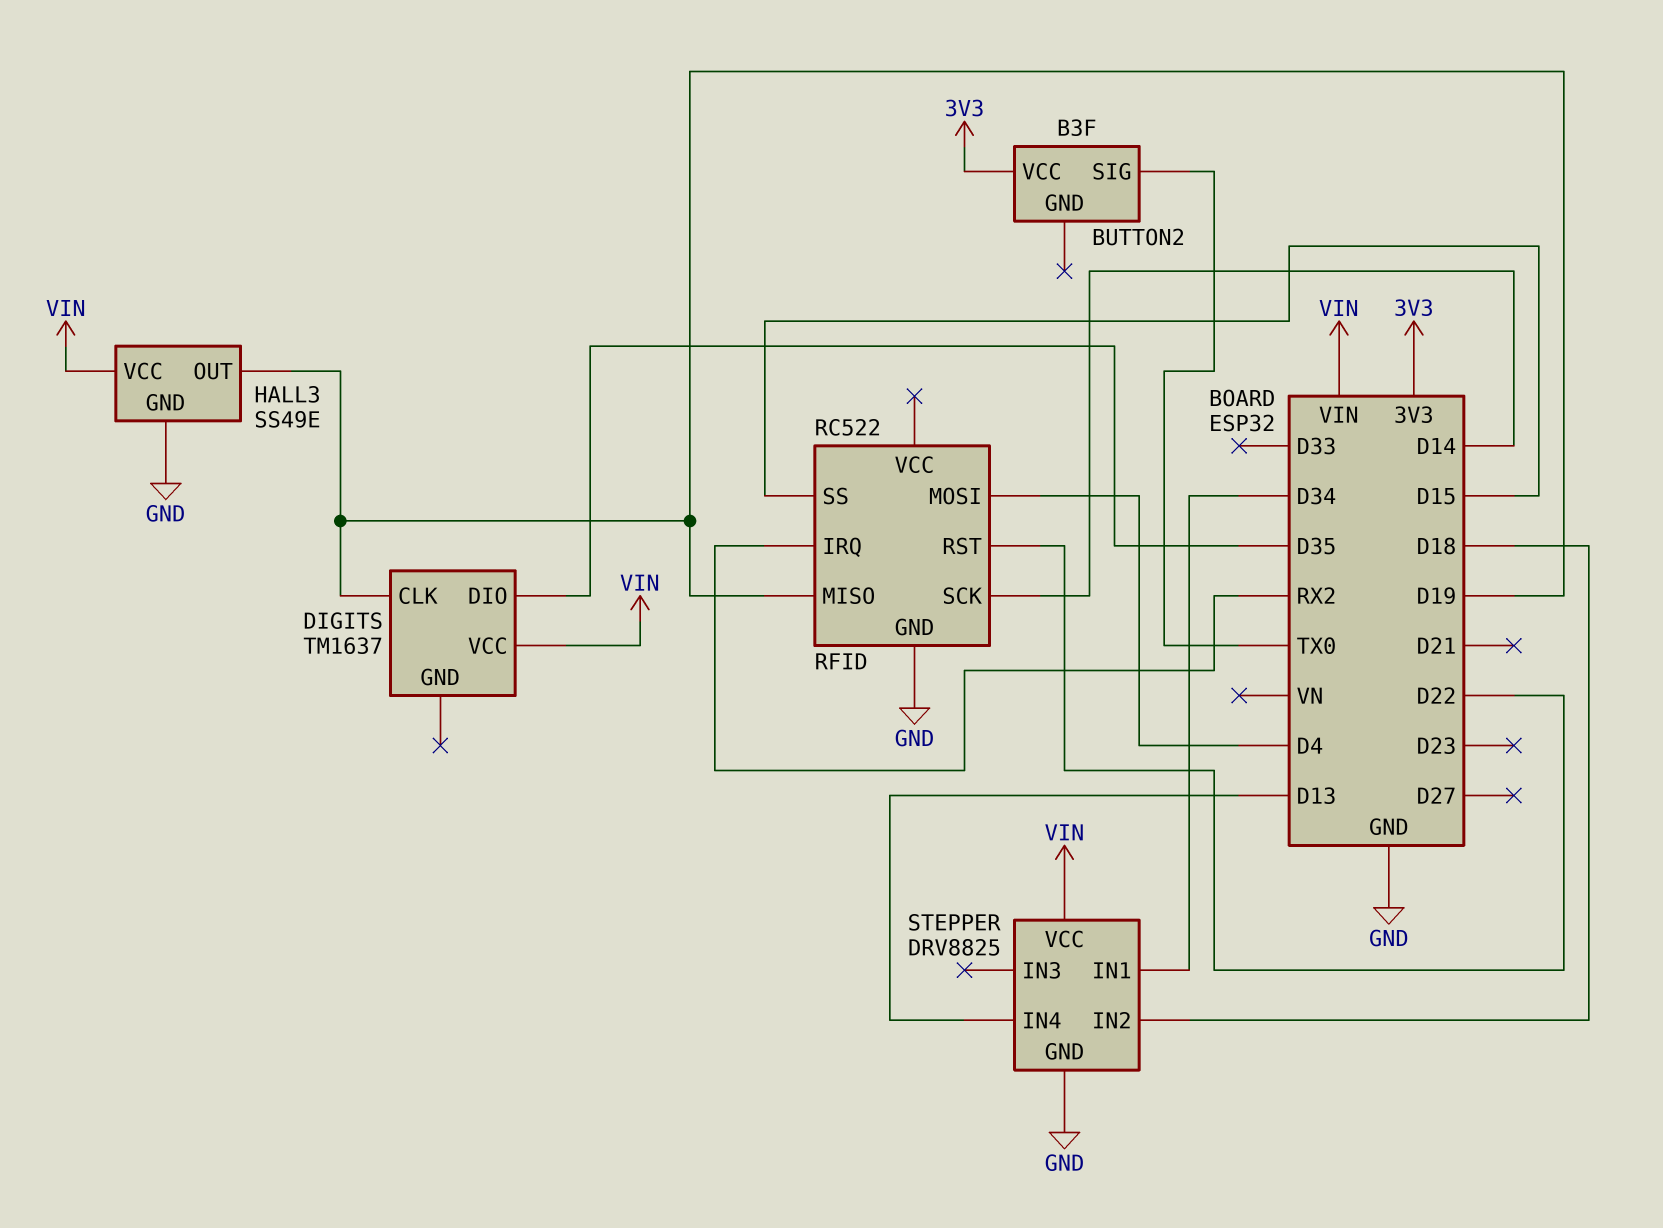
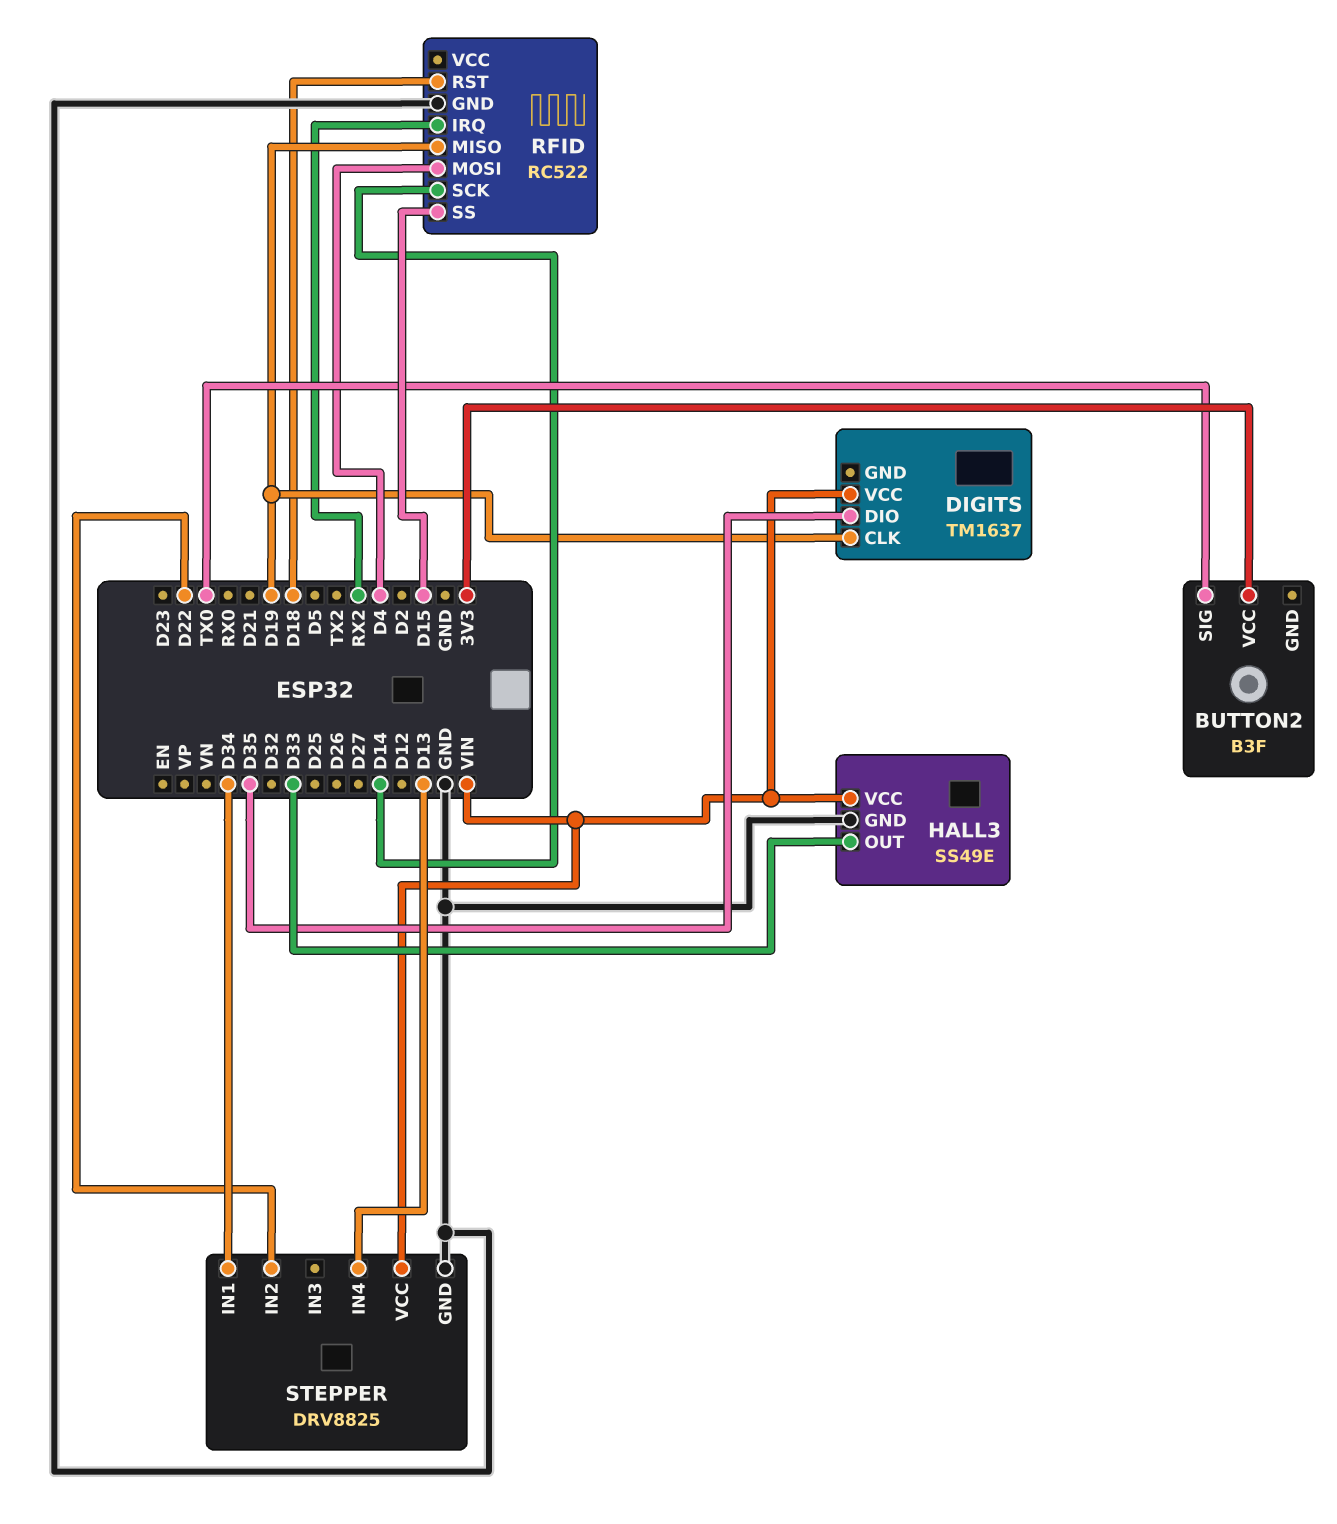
HALL3 pin OUT: D19 -> D33
RFID pin RST: D22 -> D18
STEPPER pin IN2: D18 -> D22

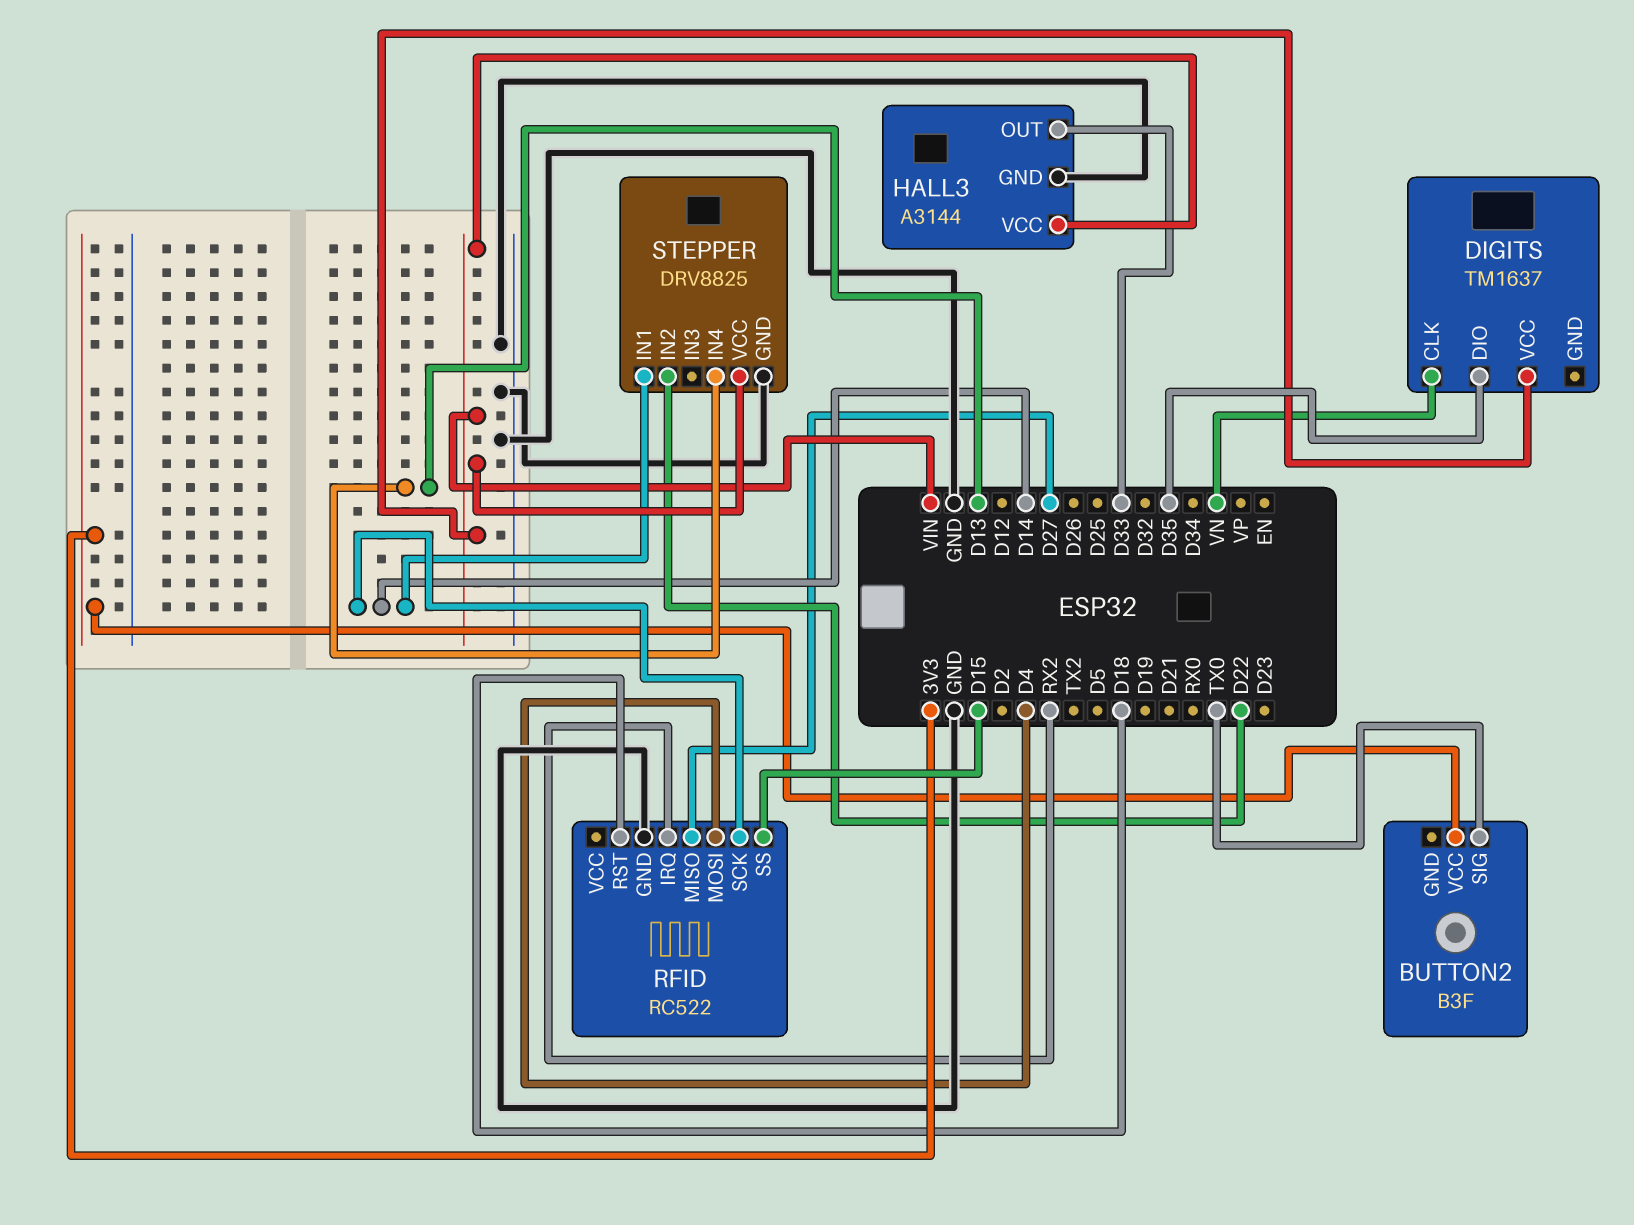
DIGITS pin CLK: D19 -> VN
HALL3: SS49E -> A3144
RFID pin MISO: D19 -> D27
STEPPER pin IN1: D34 -> D14

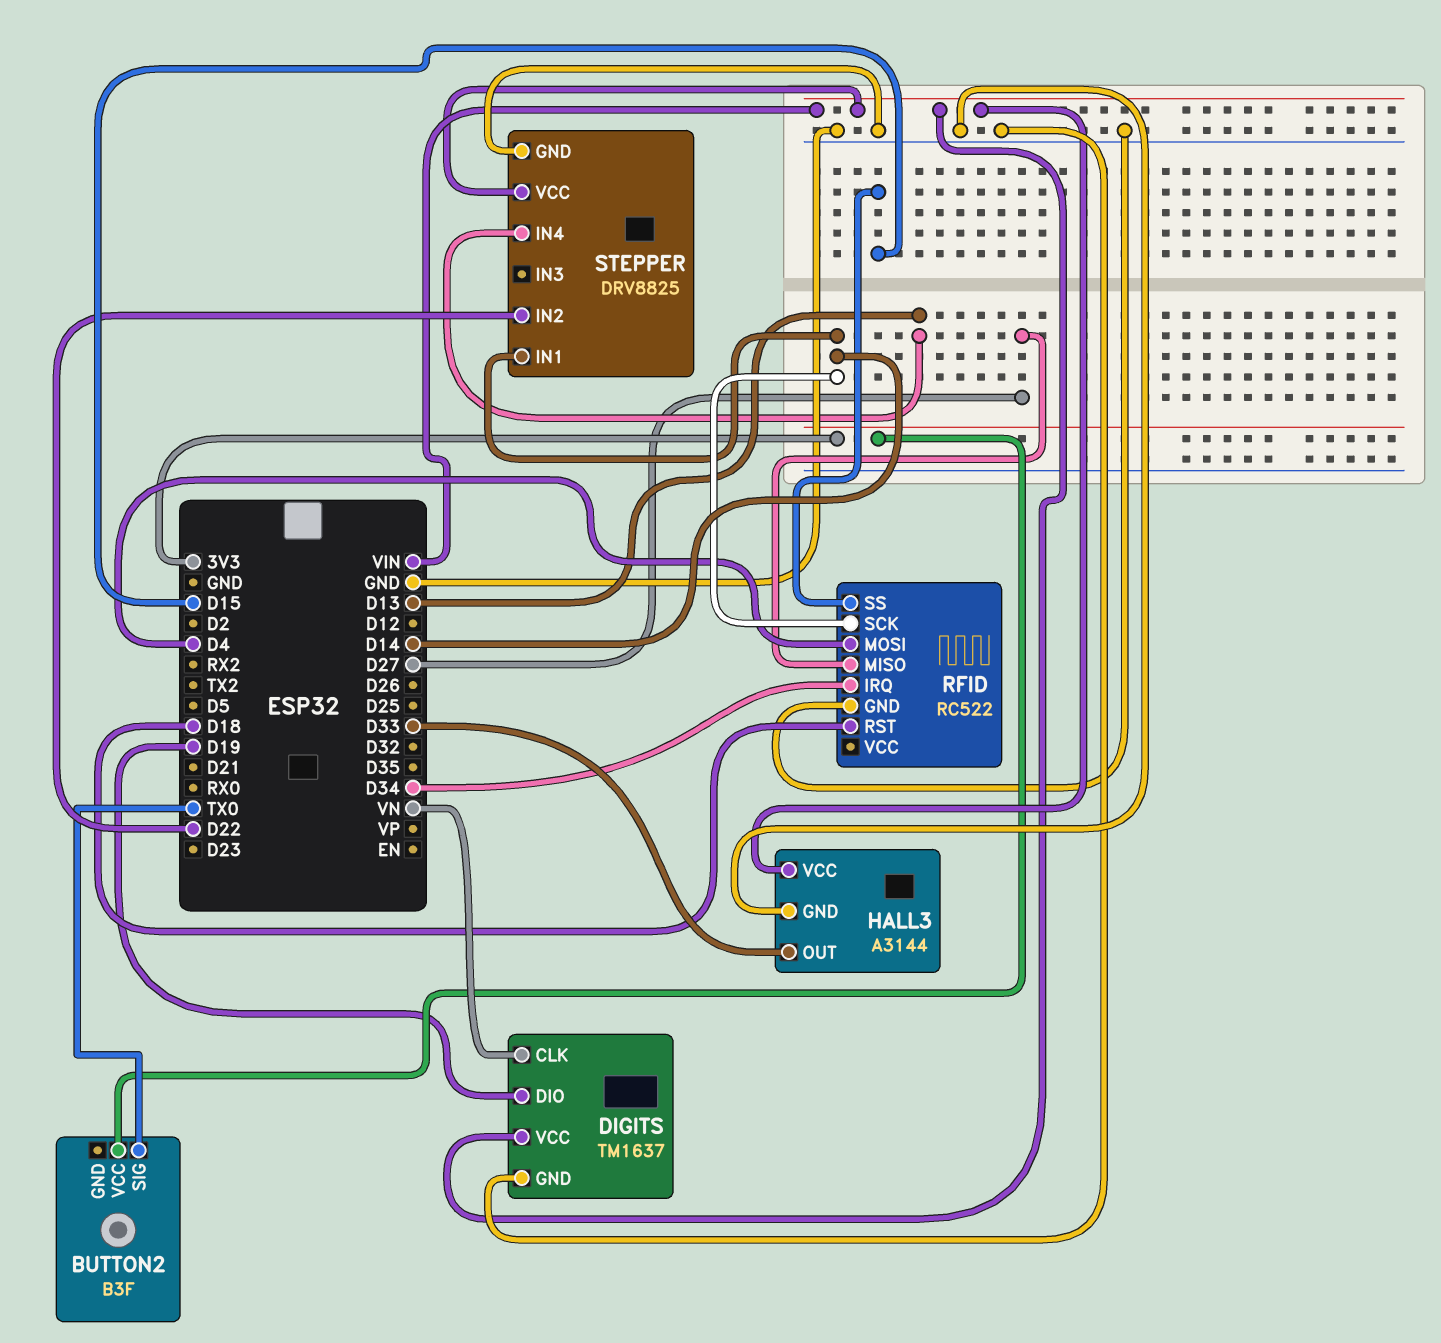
DIGITS pin DIO: D35 -> D19
DIGITS pin GND: none -> GND
RFID pin IRQ: RX2 -> D34

